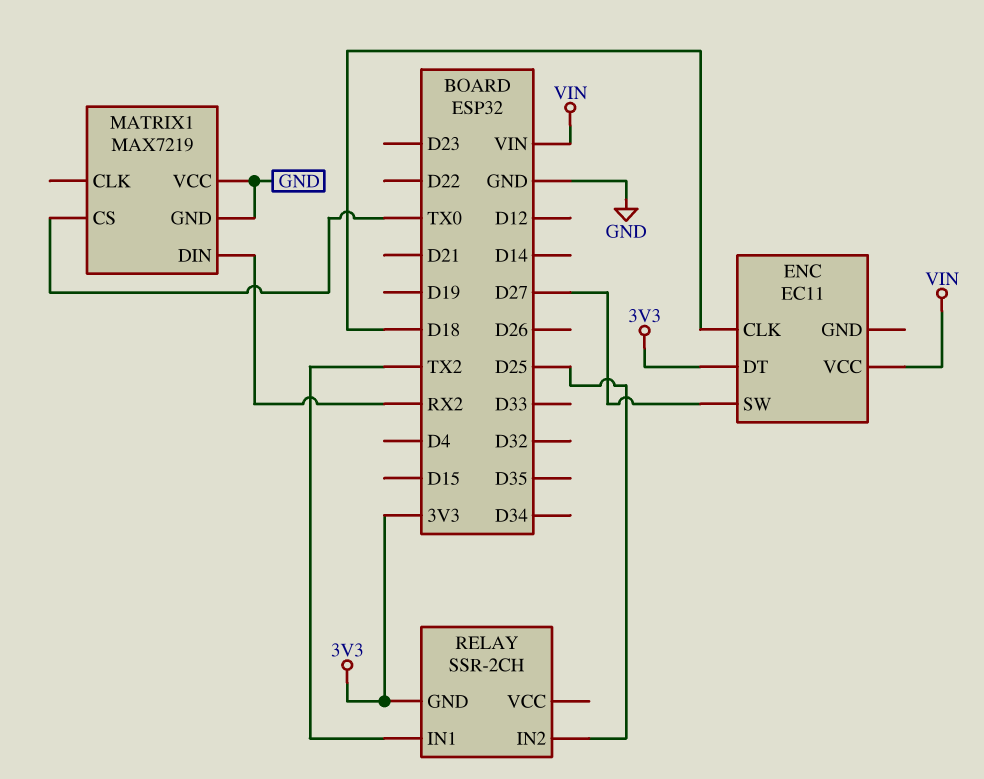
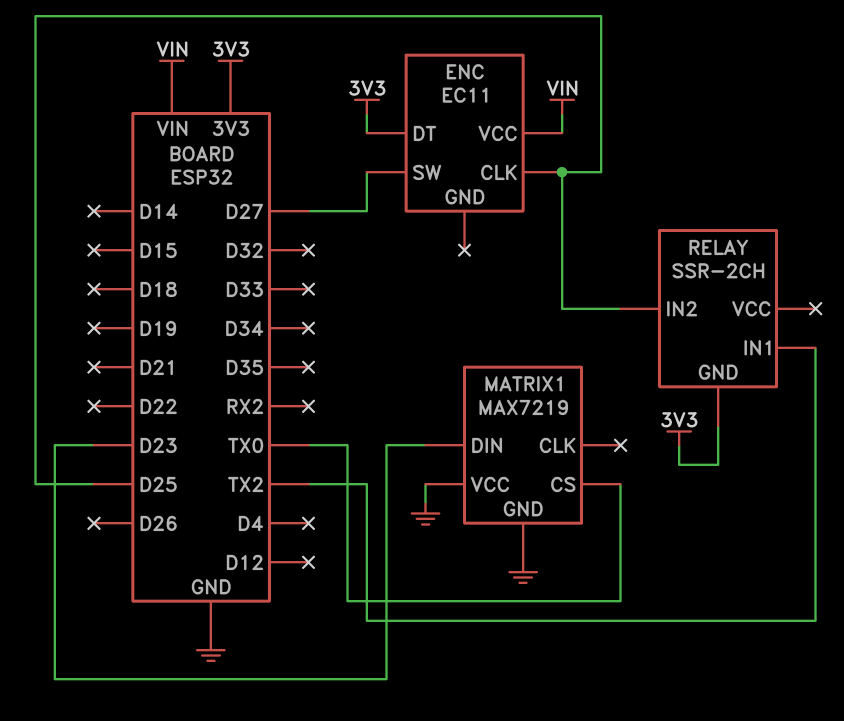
ENC pin CLK: D18 -> D25
MATRIX1 pin DIN: RX2 -> D23

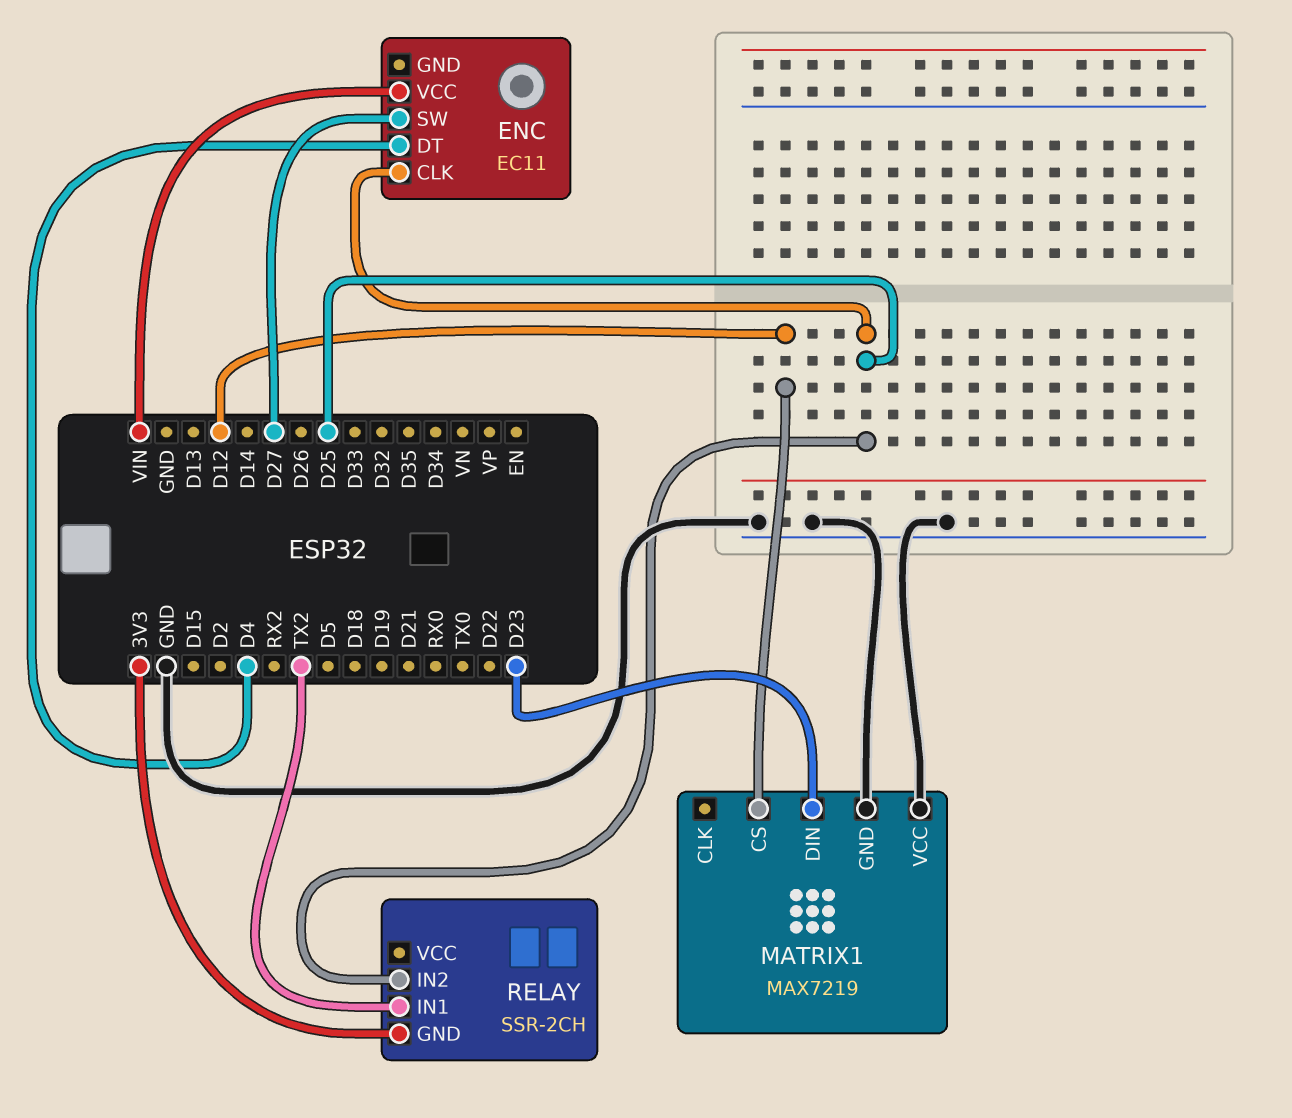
ENC pin DT: 3V3 -> D4
MATRIX1 pin CS: TX0 -> D12

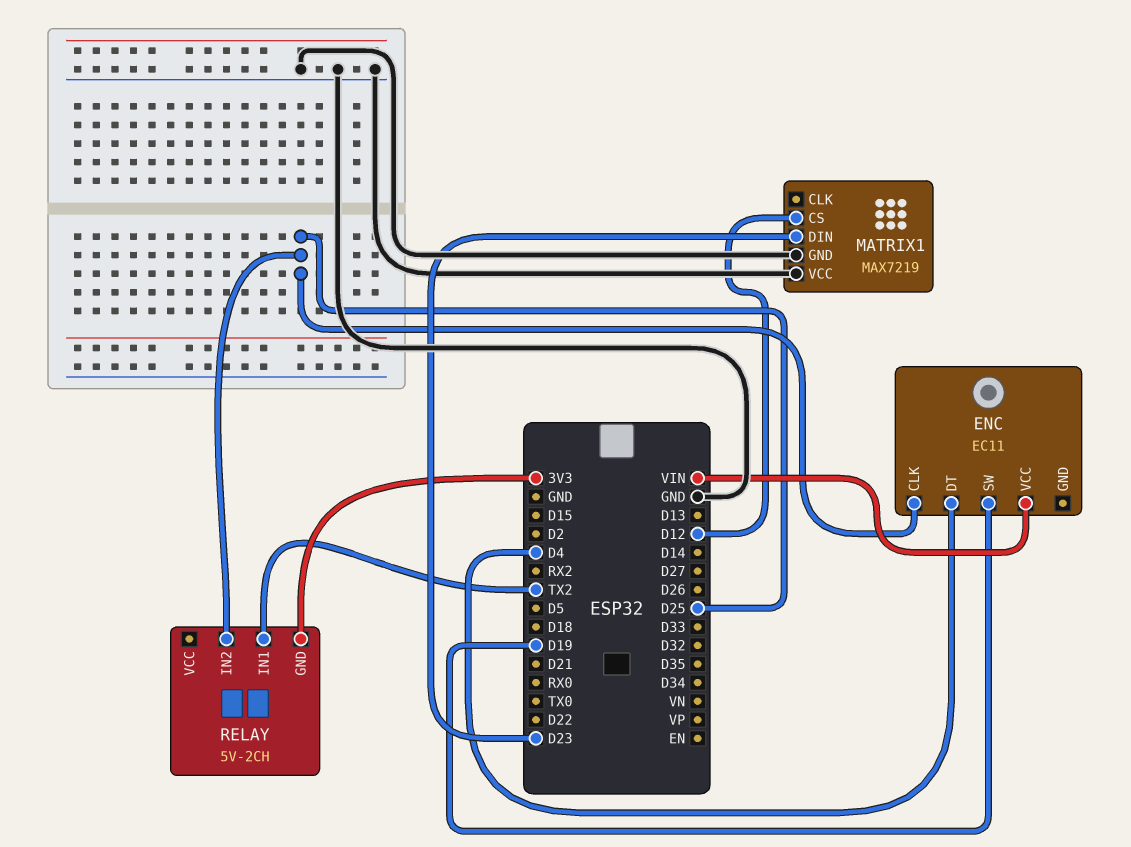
ENC pin SW: D27 -> D19
RELAY: SSR-2CH -> 5V-2CH

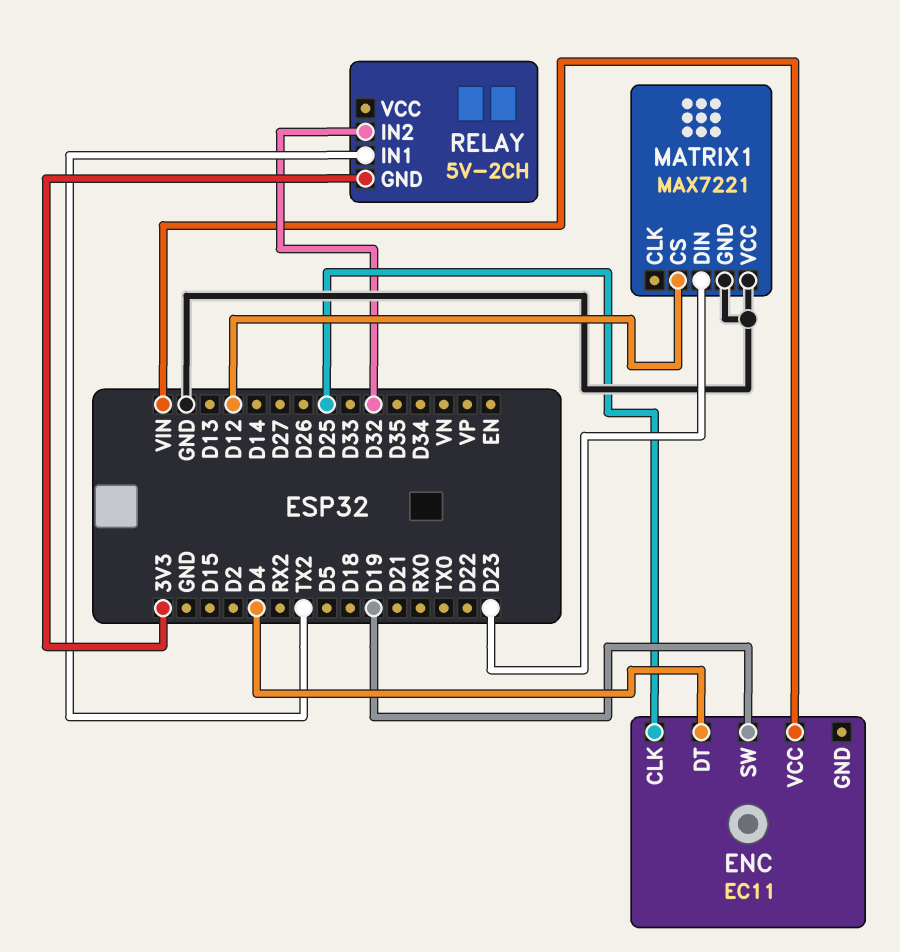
MATRIX1: MAX7219 -> MAX7221
RELAY pin IN2: D25 -> D32

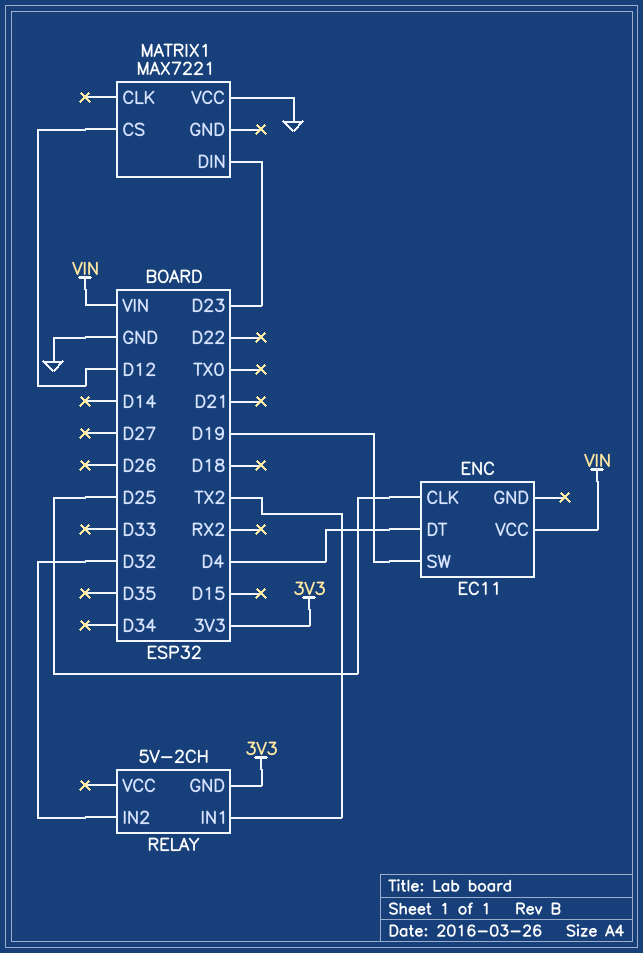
MATRIX1 pin GND: GND -> none

